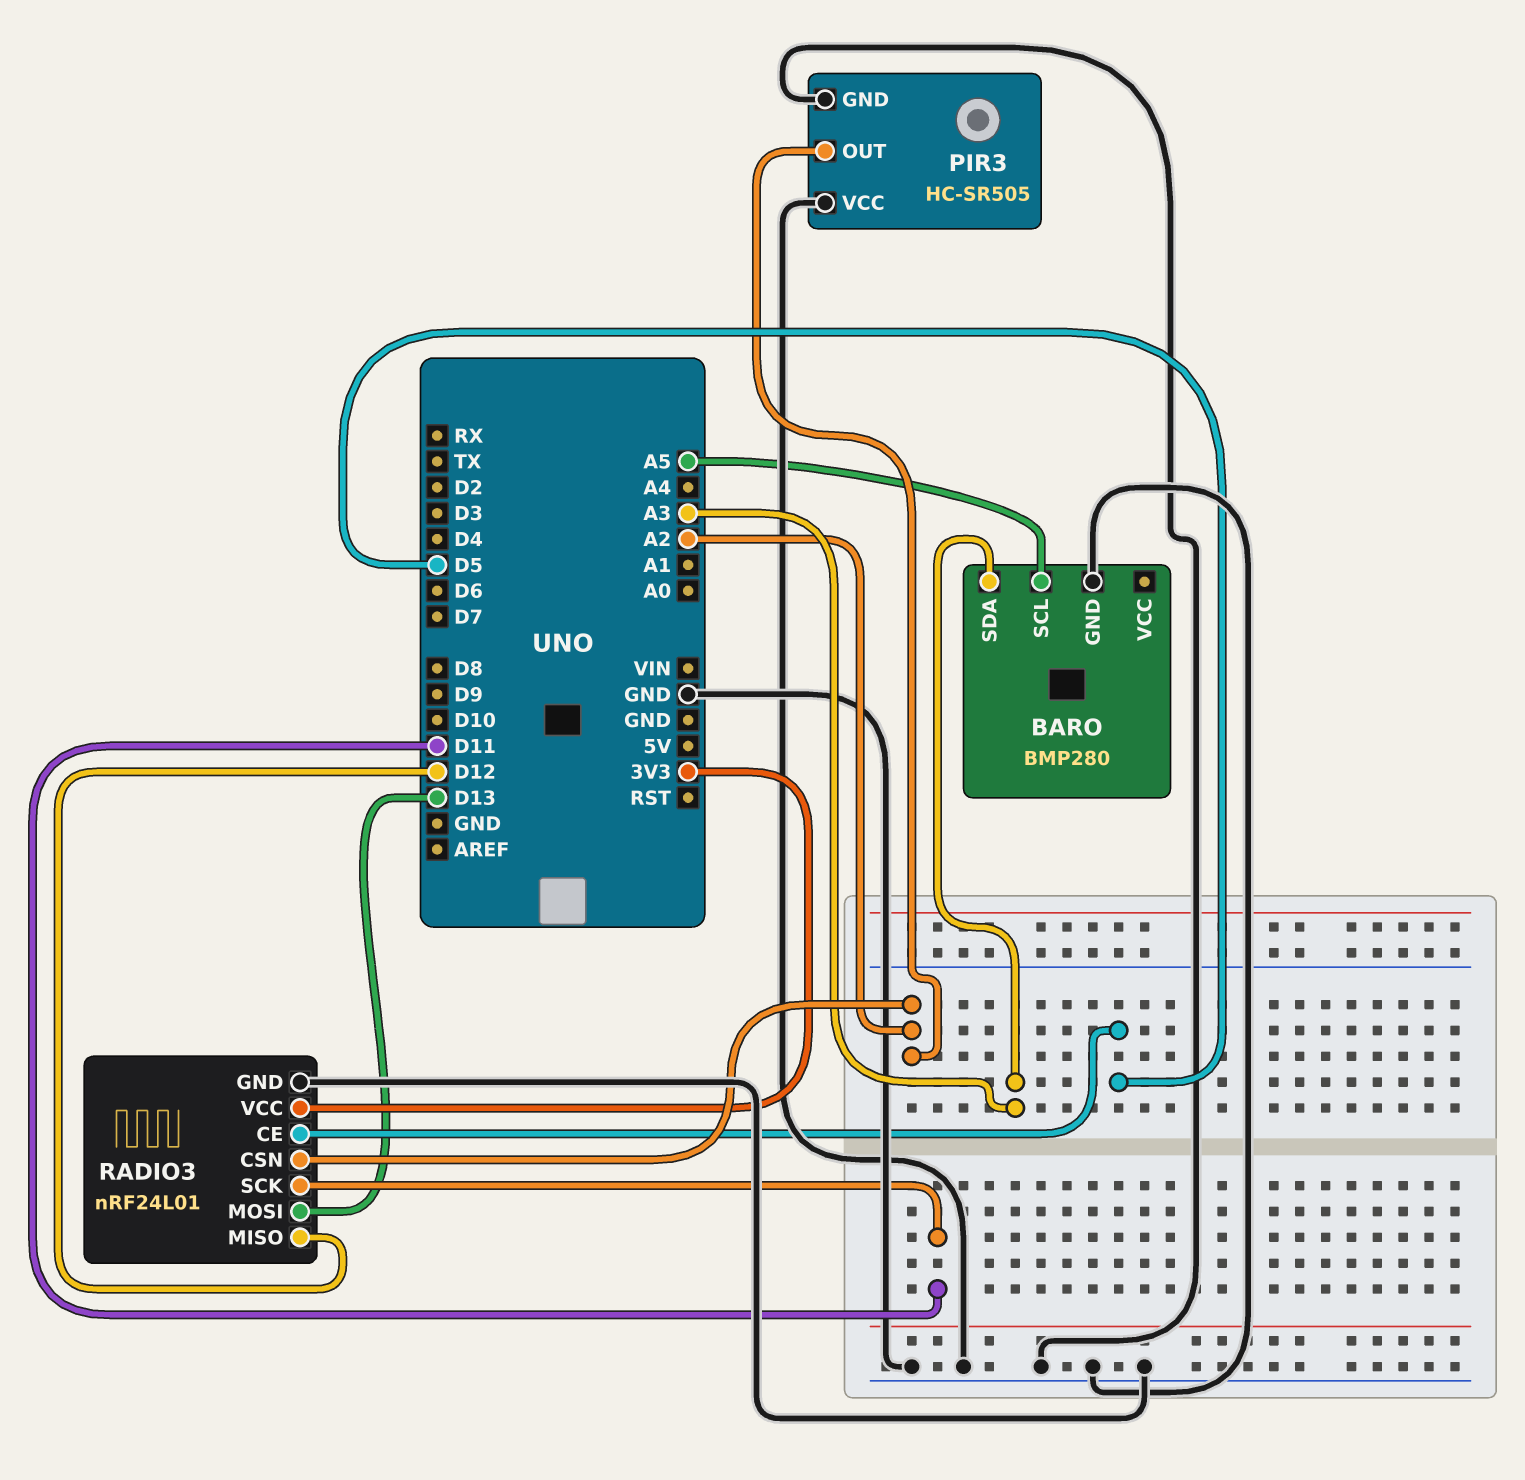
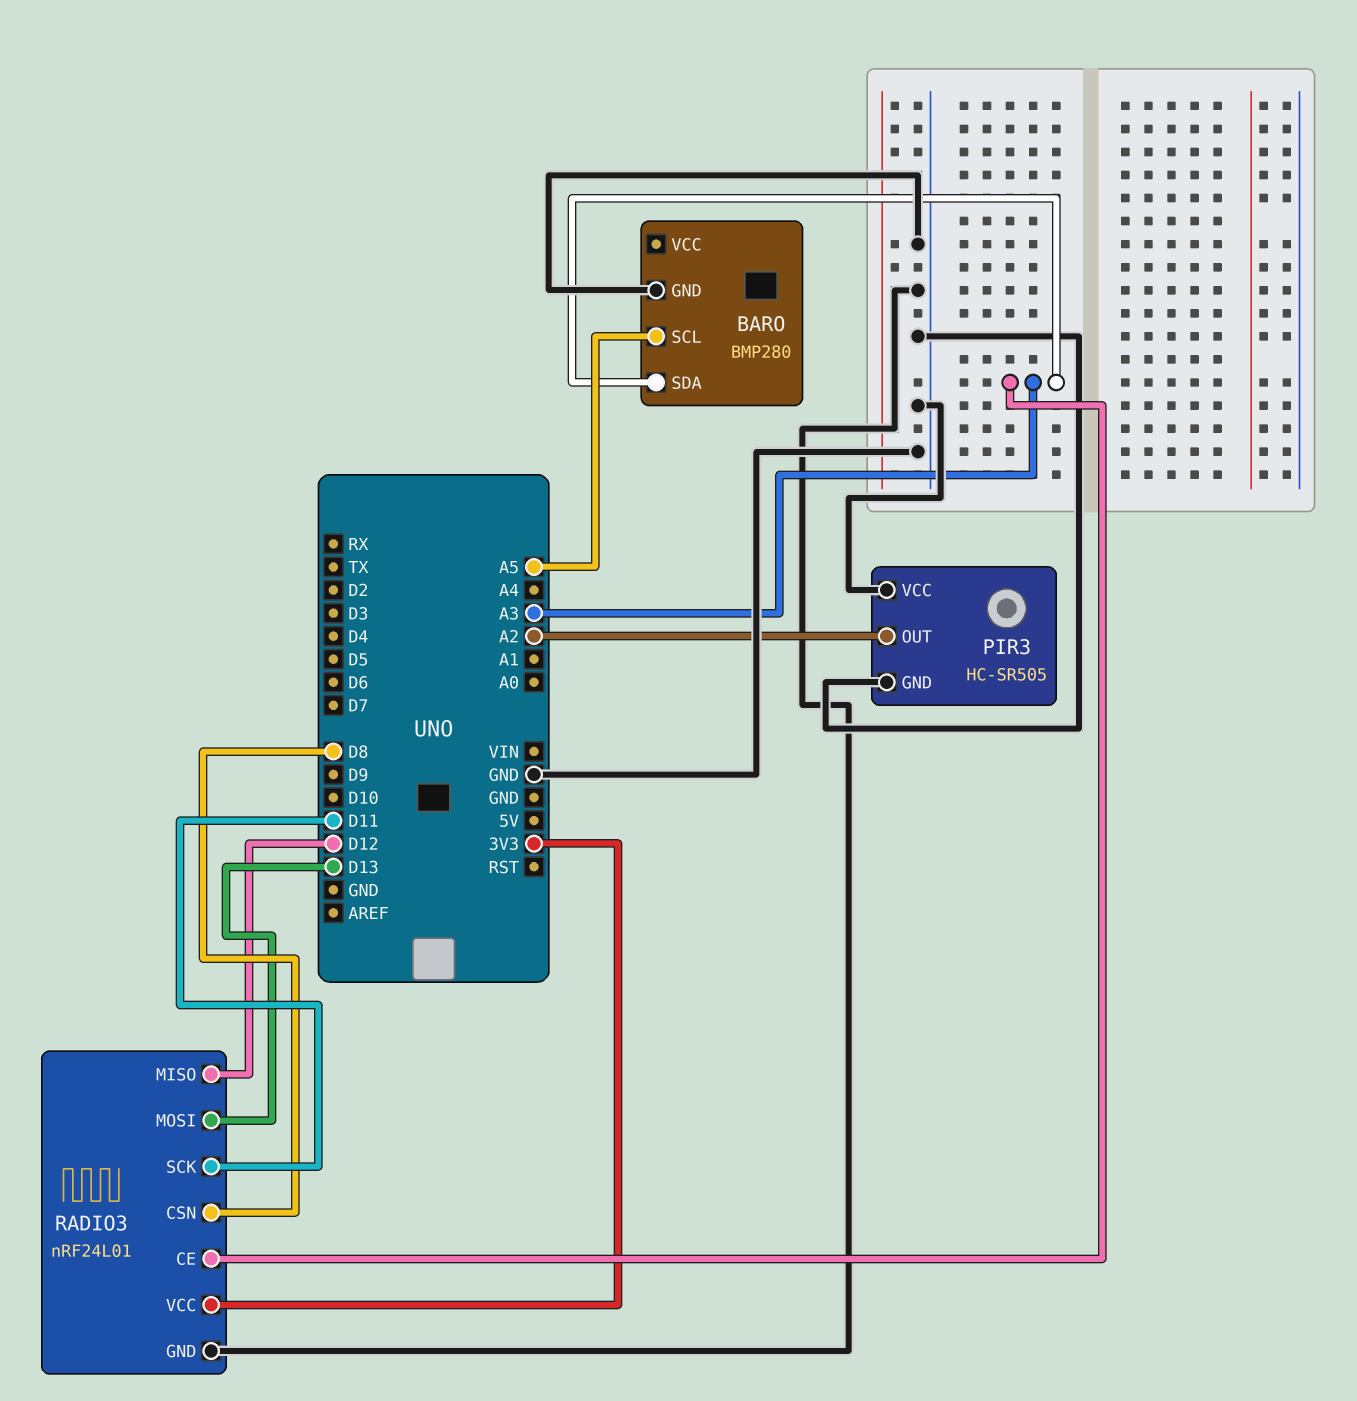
RADIO3 pin CE: D5 -> A3
RADIO3 pin CSN: A2 -> D8

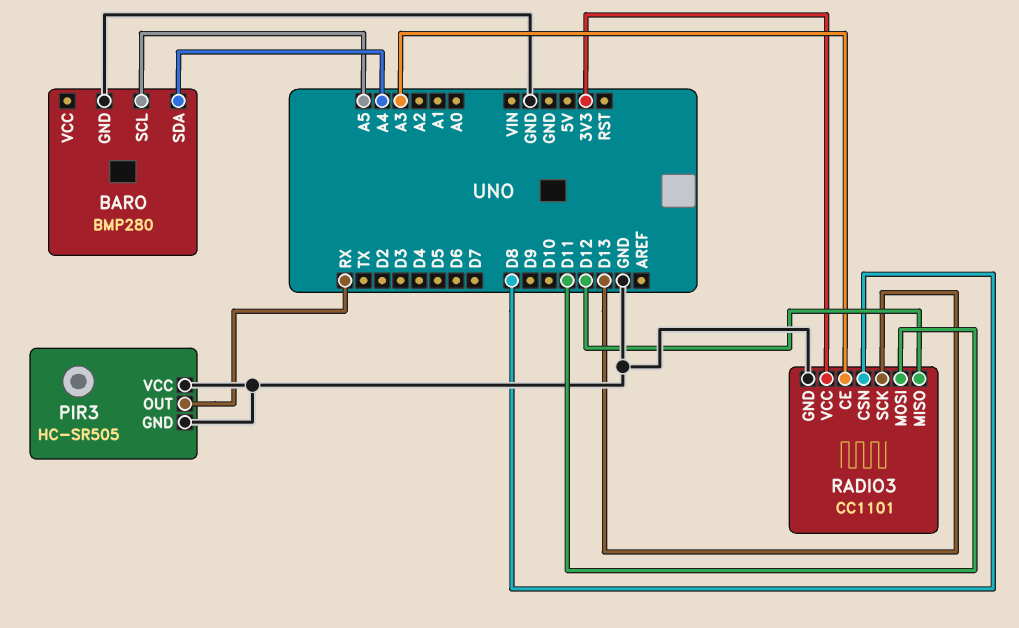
BARO pin SDA: A3 -> A4
PIR3 pin OUT: A2 -> RX
RADIO3: nRF24L01 -> CC1101
RADIO3 pin MOSI: D13 -> D11
RADIO3 pin SCK: D11 -> D13

